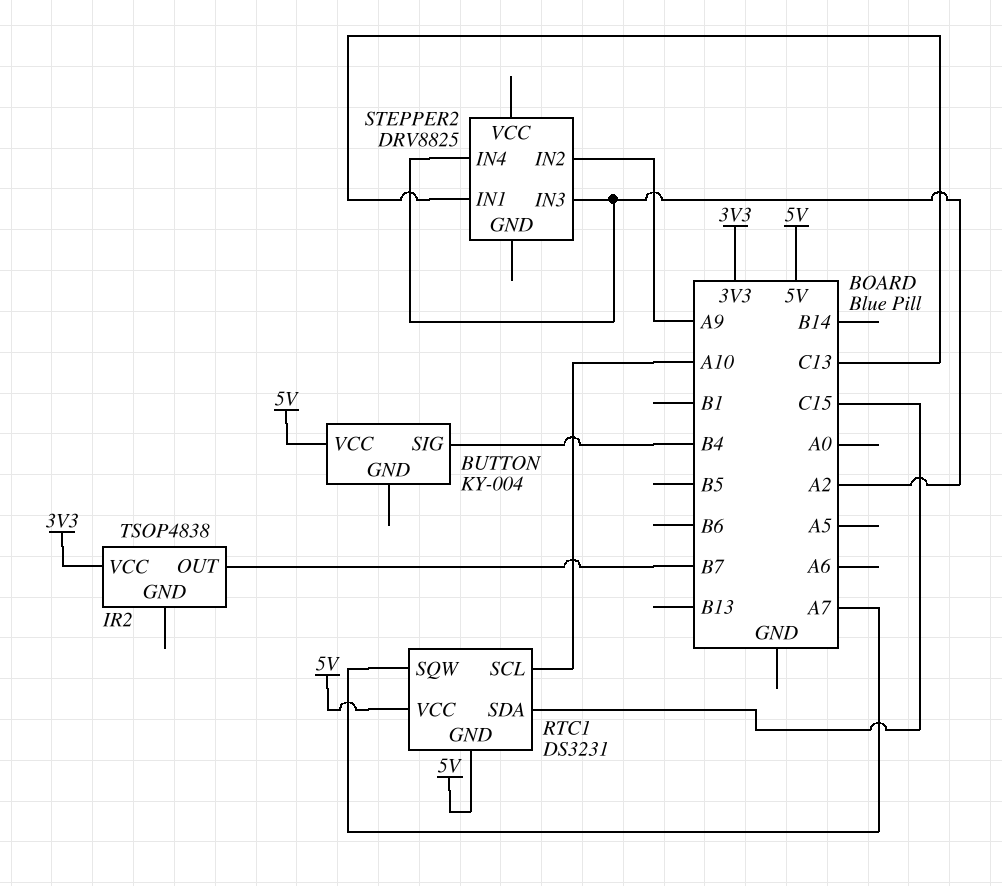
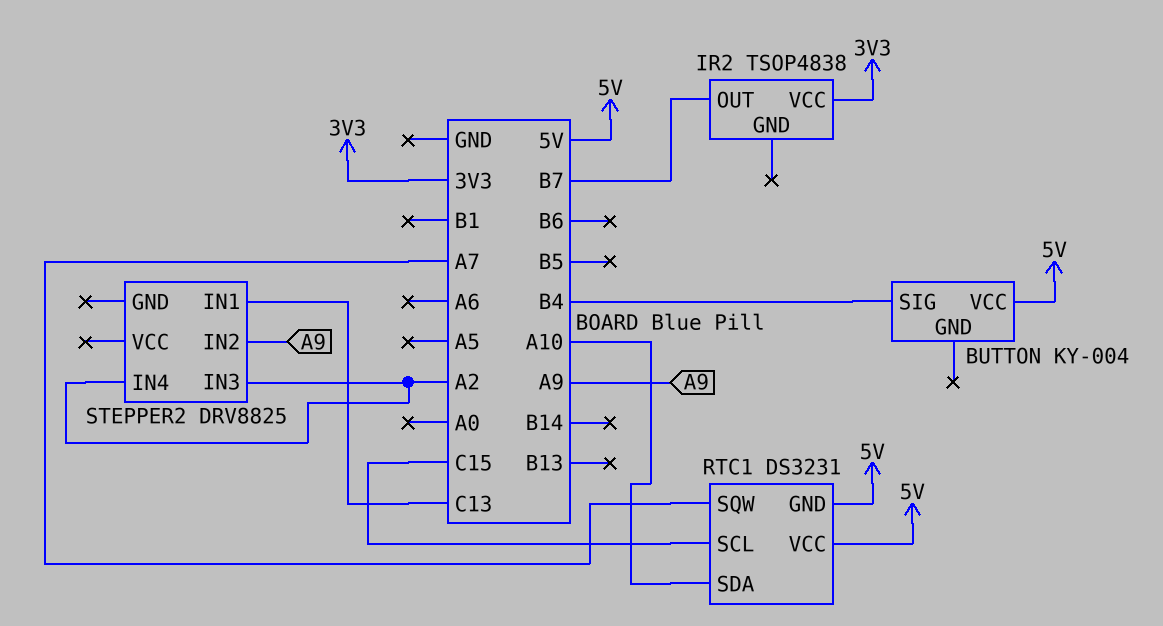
RTC1 pin SCL: A10 -> C15
RTC1 pin SDA: C15 -> A10

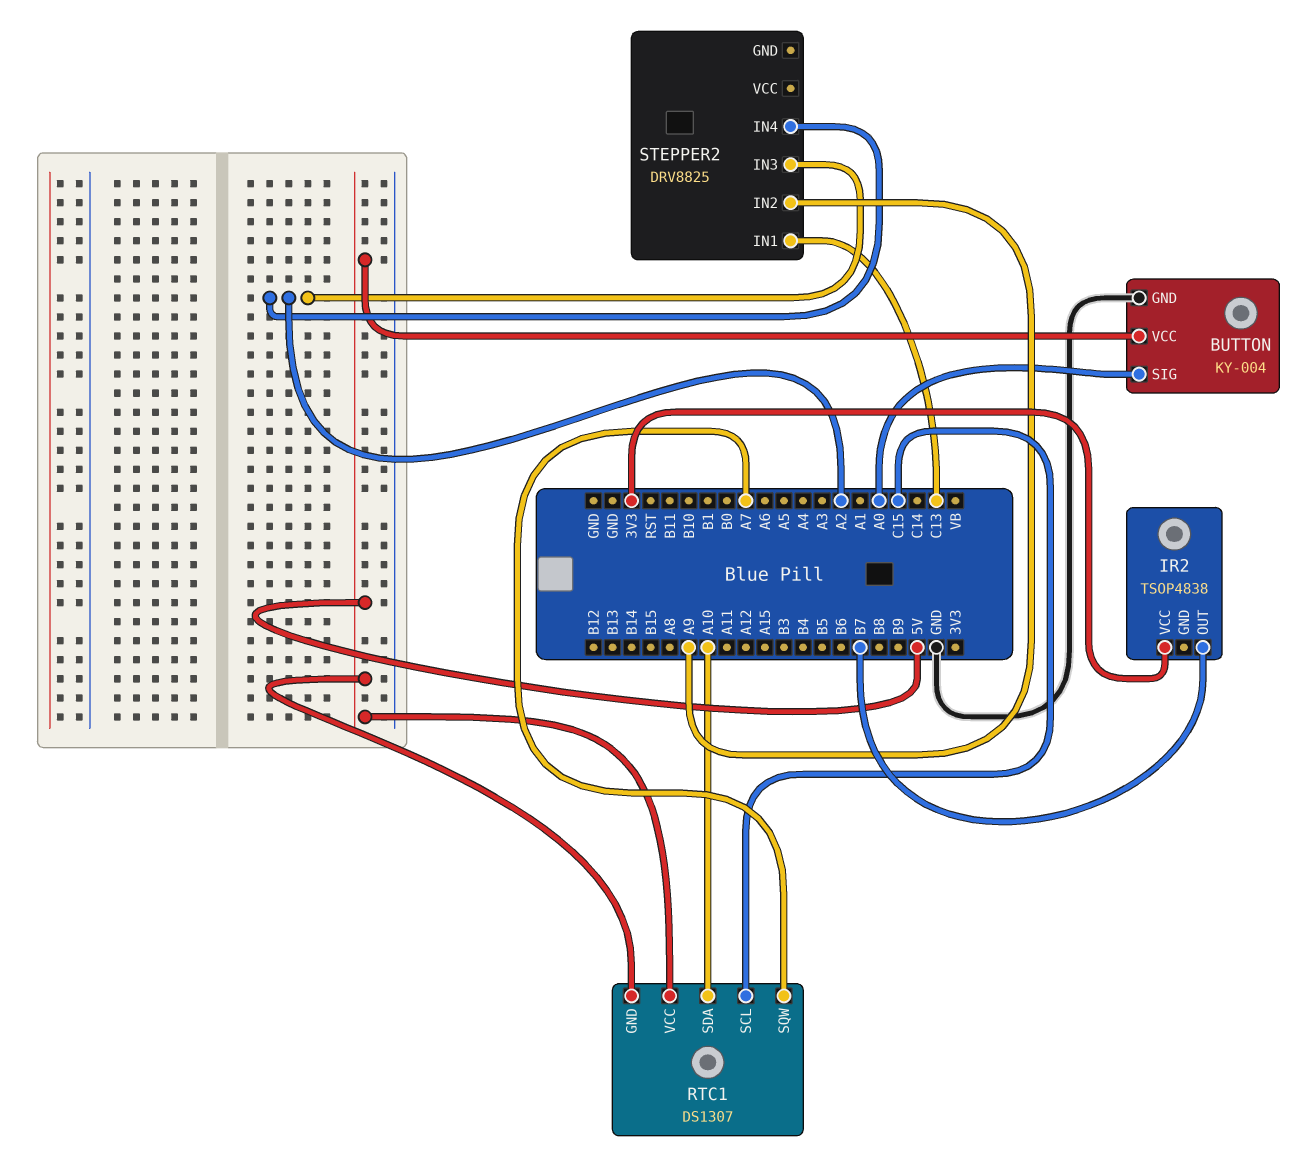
BUTTON pin GND: none -> GND
BUTTON pin SIG: B4 -> A0
RTC1: DS3231 -> DS1307

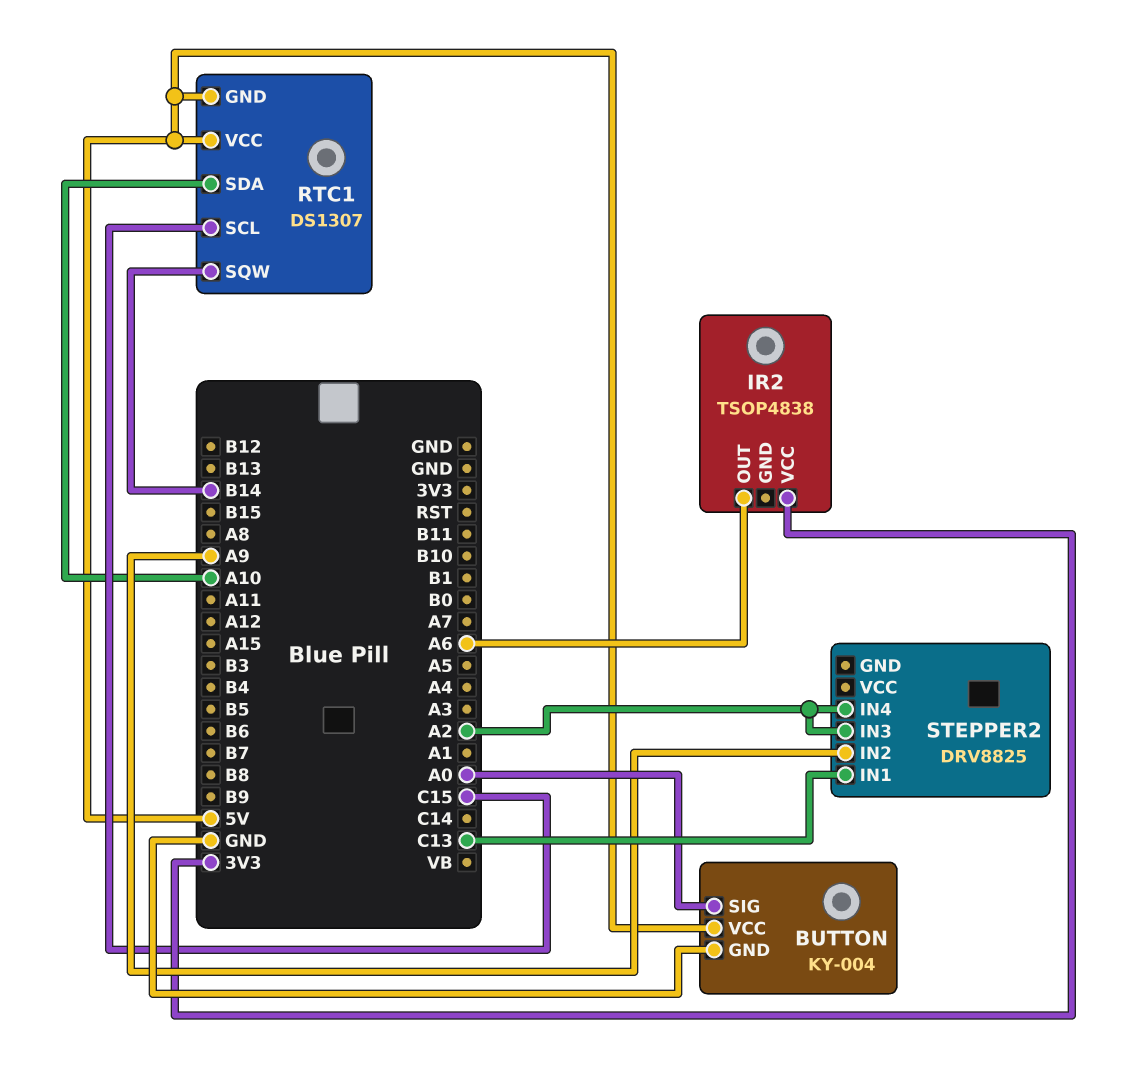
IR2 pin OUT: B7 -> A6
RTC1 pin SQW: A7 -> B14

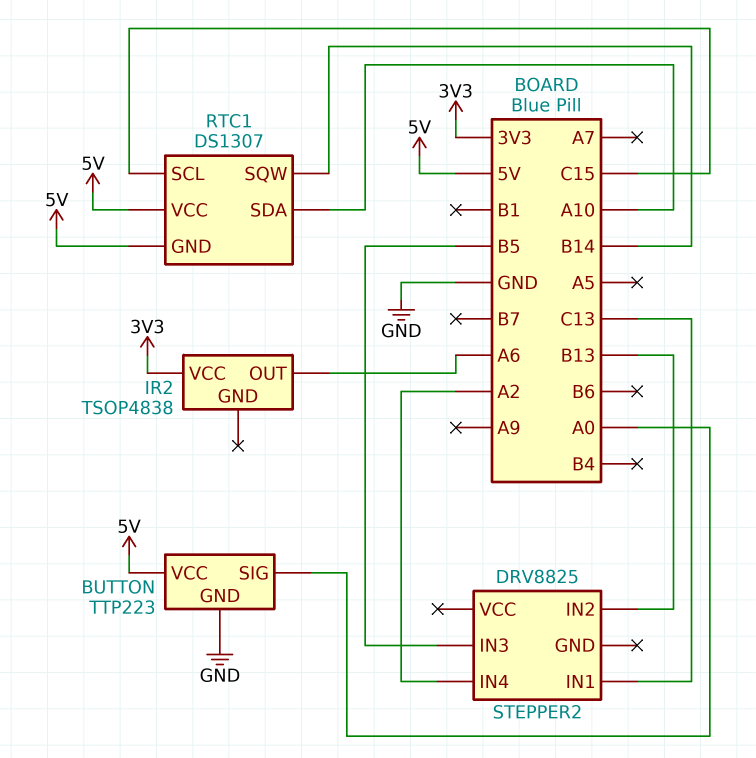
BUTTON: KY-004 -> TTP223
STEPPER2 pin IN2: A9 -> B13
STEPPER2 pin IN3: A2 -> B5

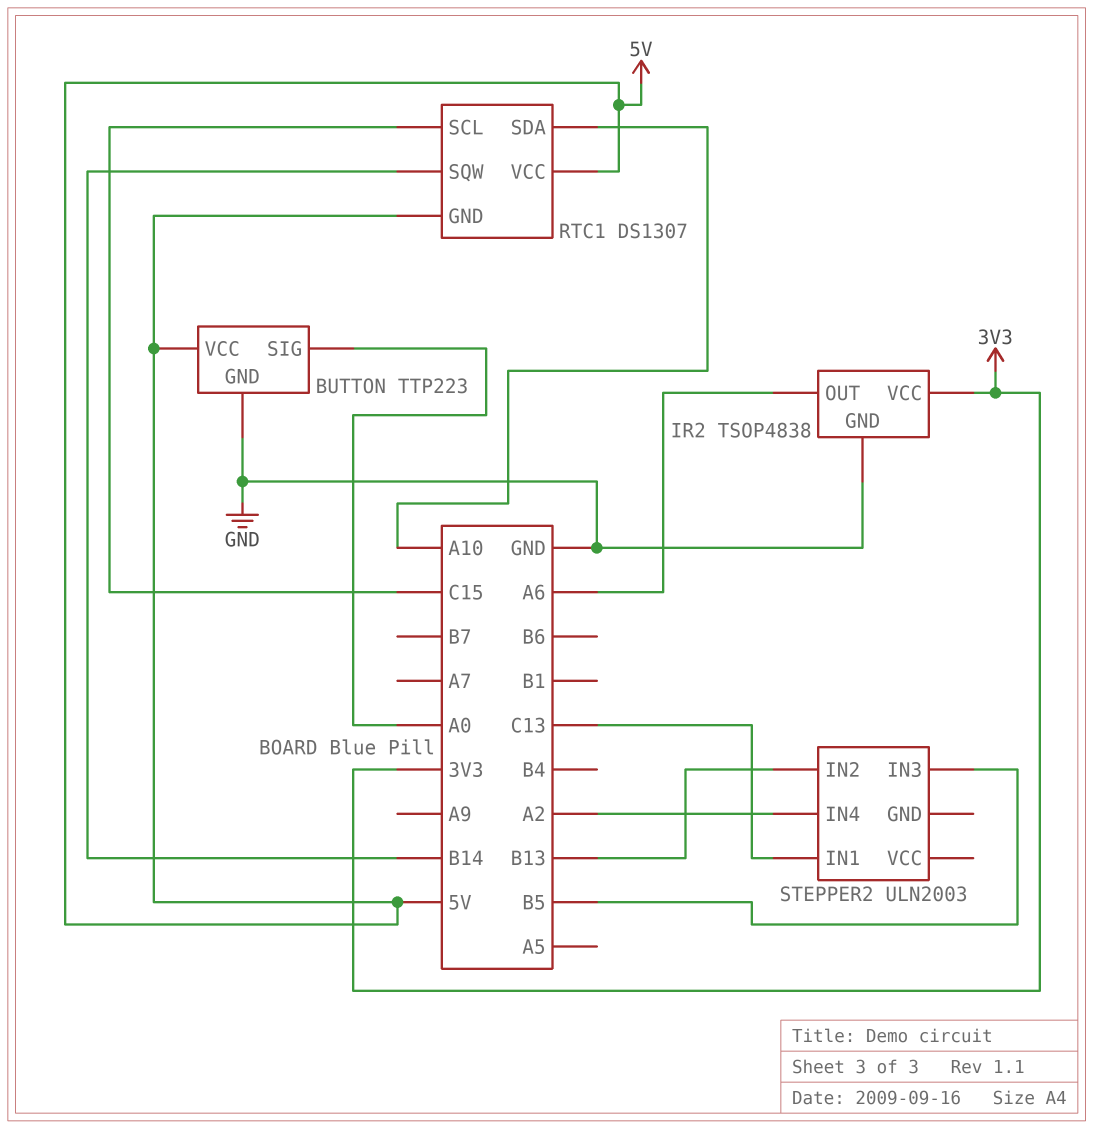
IR2 pin GND: none -> GND
STEPPER2: DRV8825 -> ULN2003

